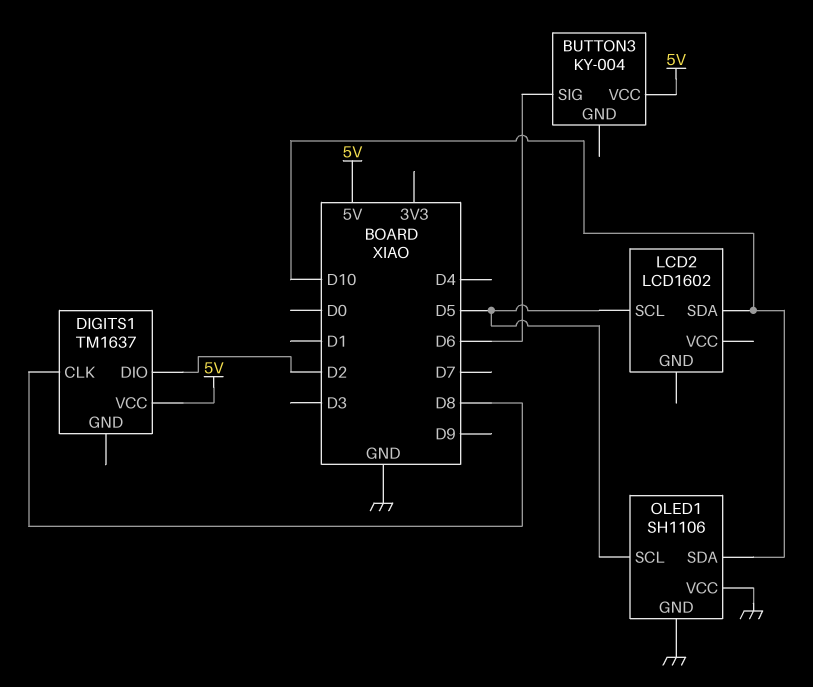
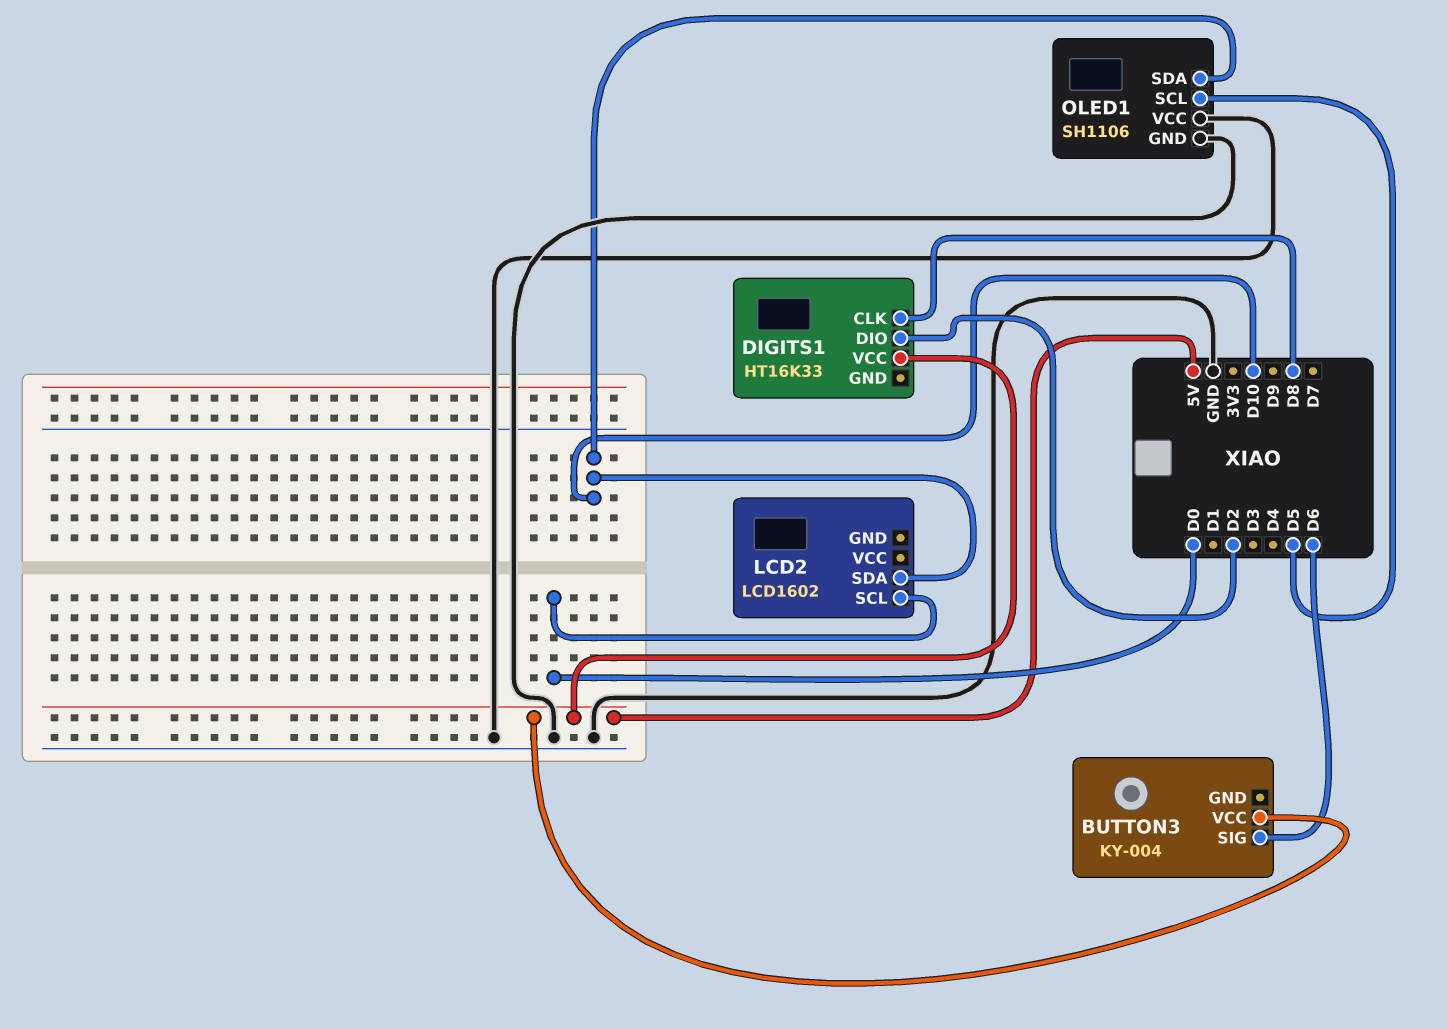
DIGITS1: TM1637 -> HT16K33
LCD2 pin SCL: D5 -> D0

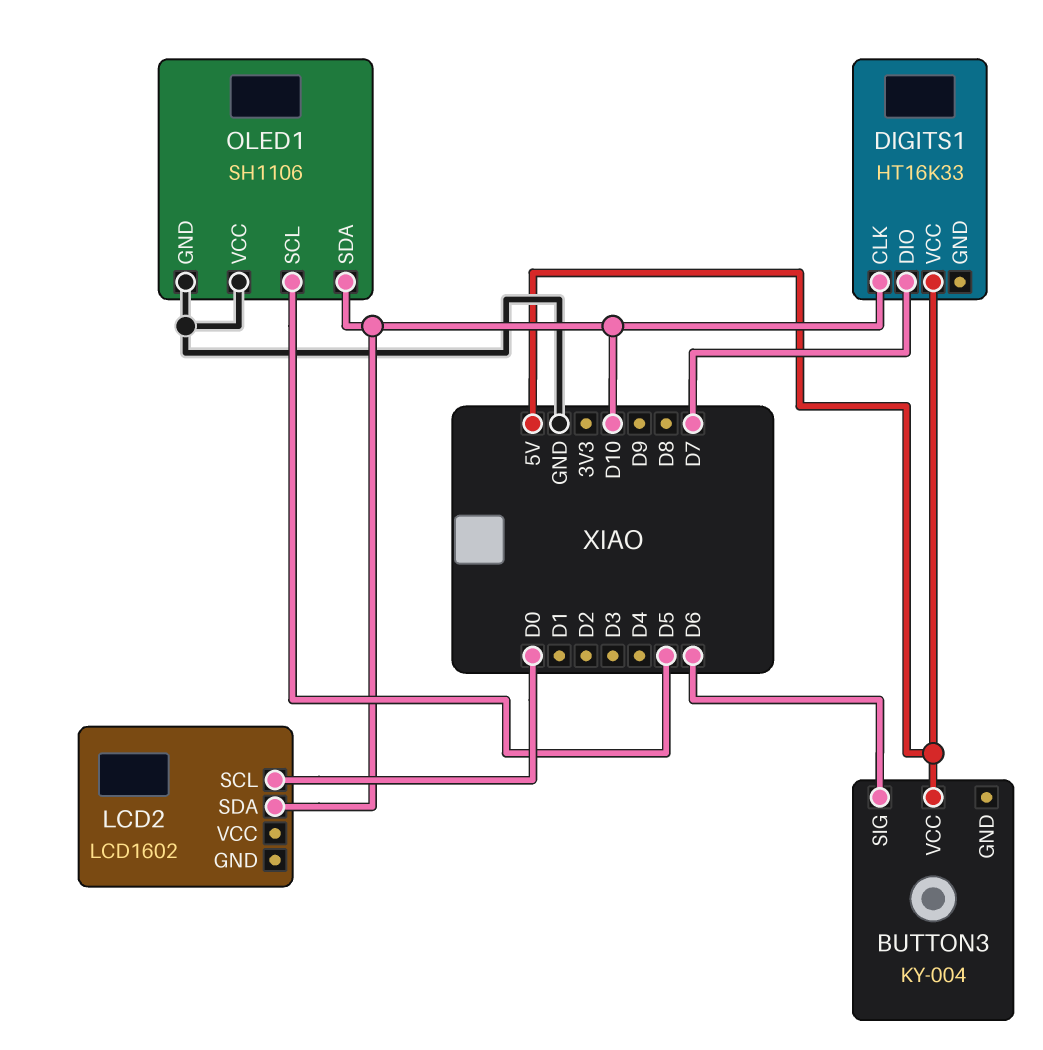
DIGITS1 pin CLK: D8 -> D10
DIGITS1 pin DIO: D2 -> D7

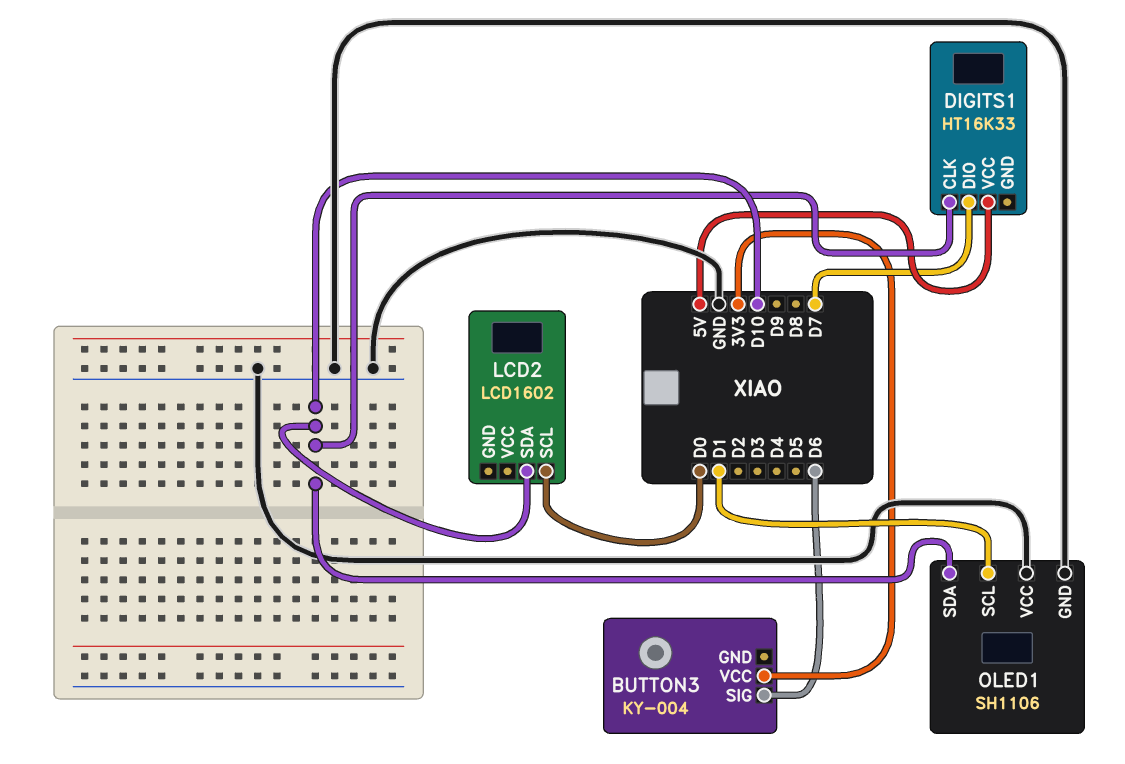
BUTTON3 pin VCC: 5V -> 3V3
OLED1 pin SCL: D5 -> D1

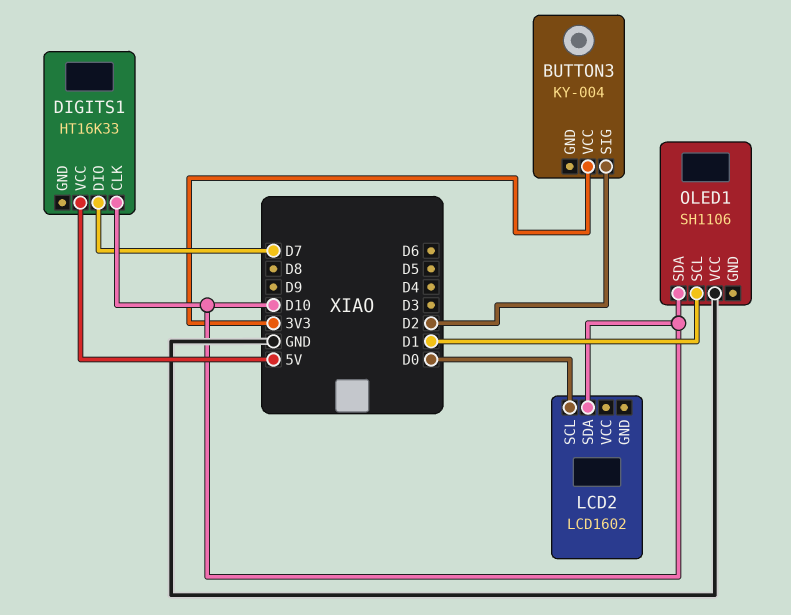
BUTTON3 pin SIG: D6 -> D2
OLED1 pin GND: GND -> none

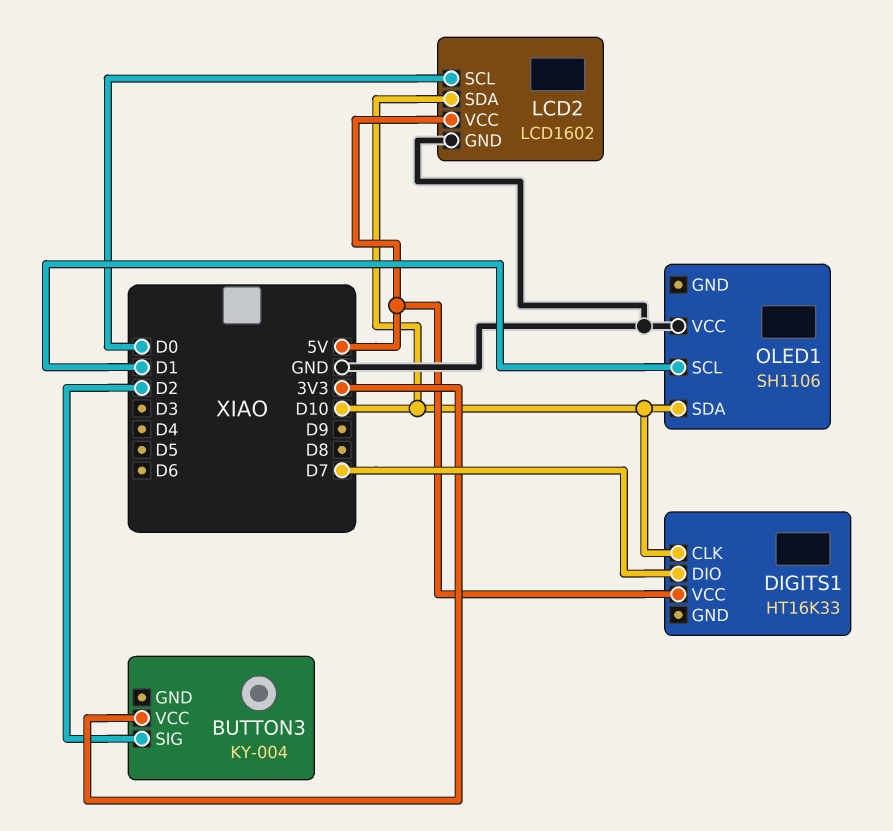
LCD2 pin GND: none -> GND
LCD2 pin VCC: none -> 5V

